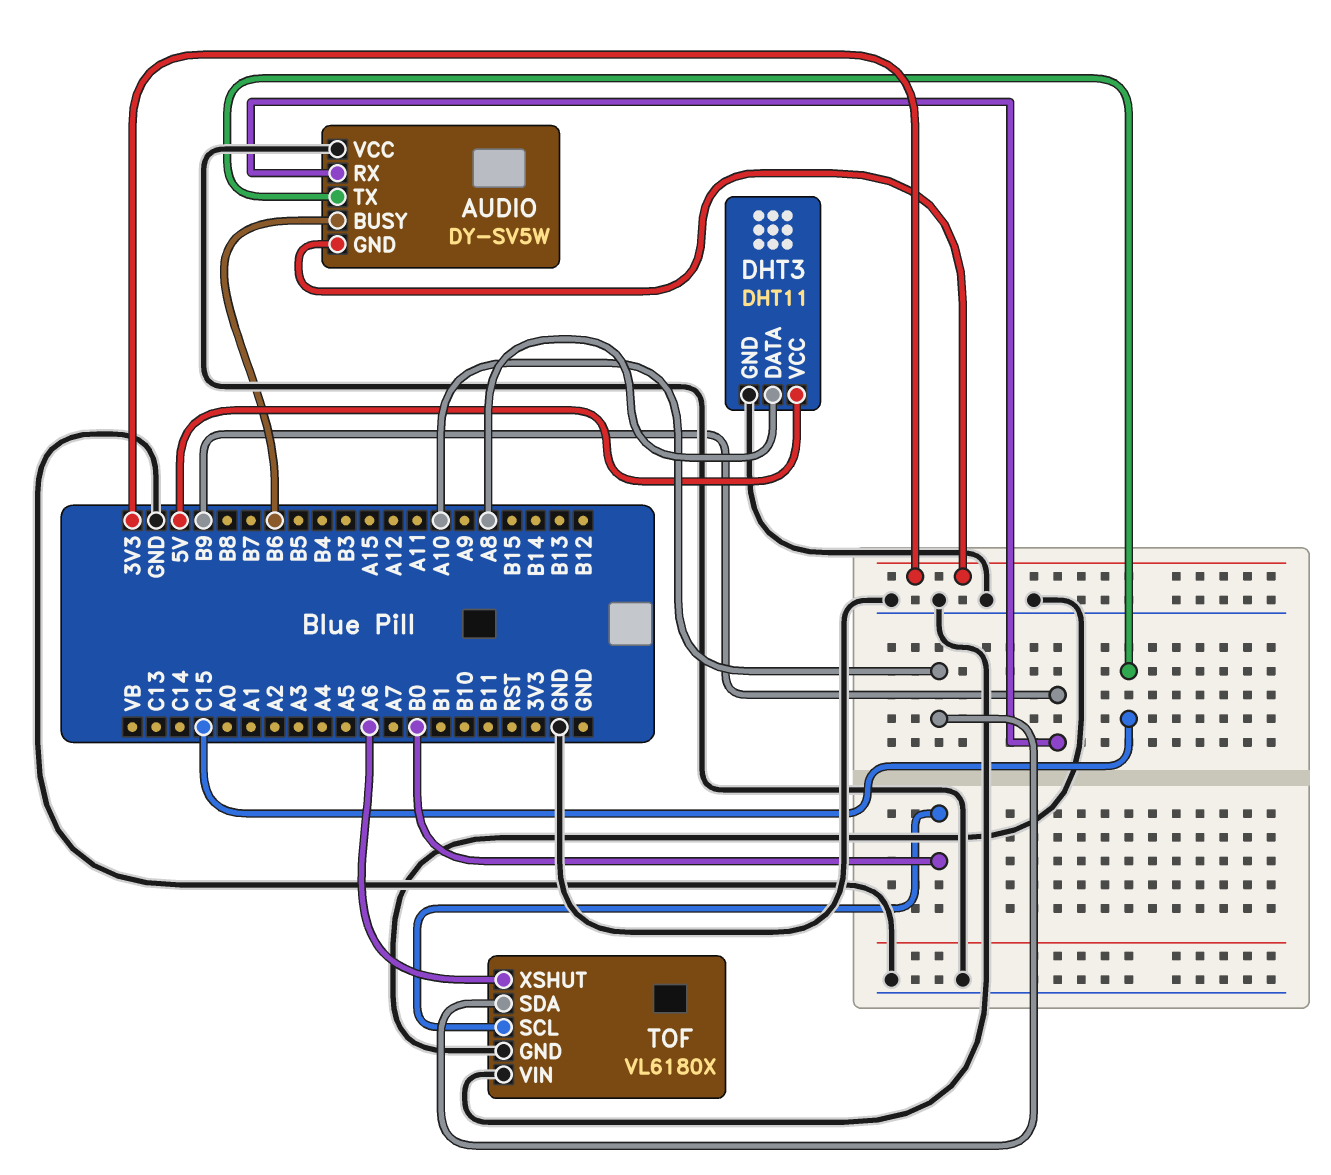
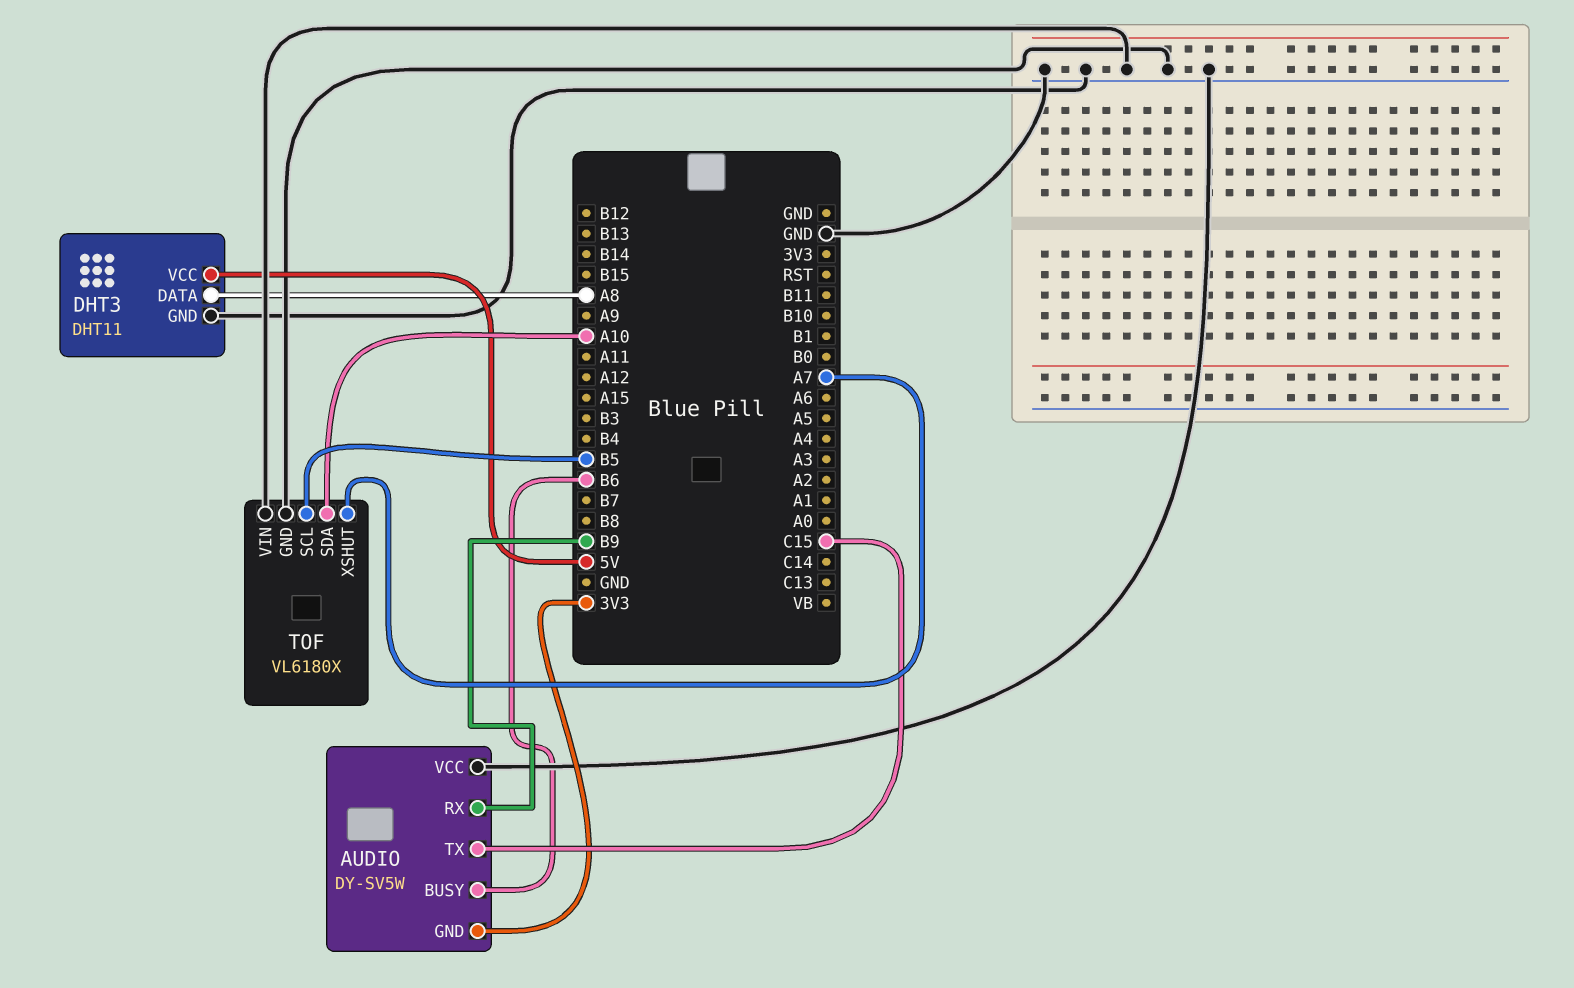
TOF pin SCL: B0 -> B5
TOF pin XSHUT: A6 -> A7

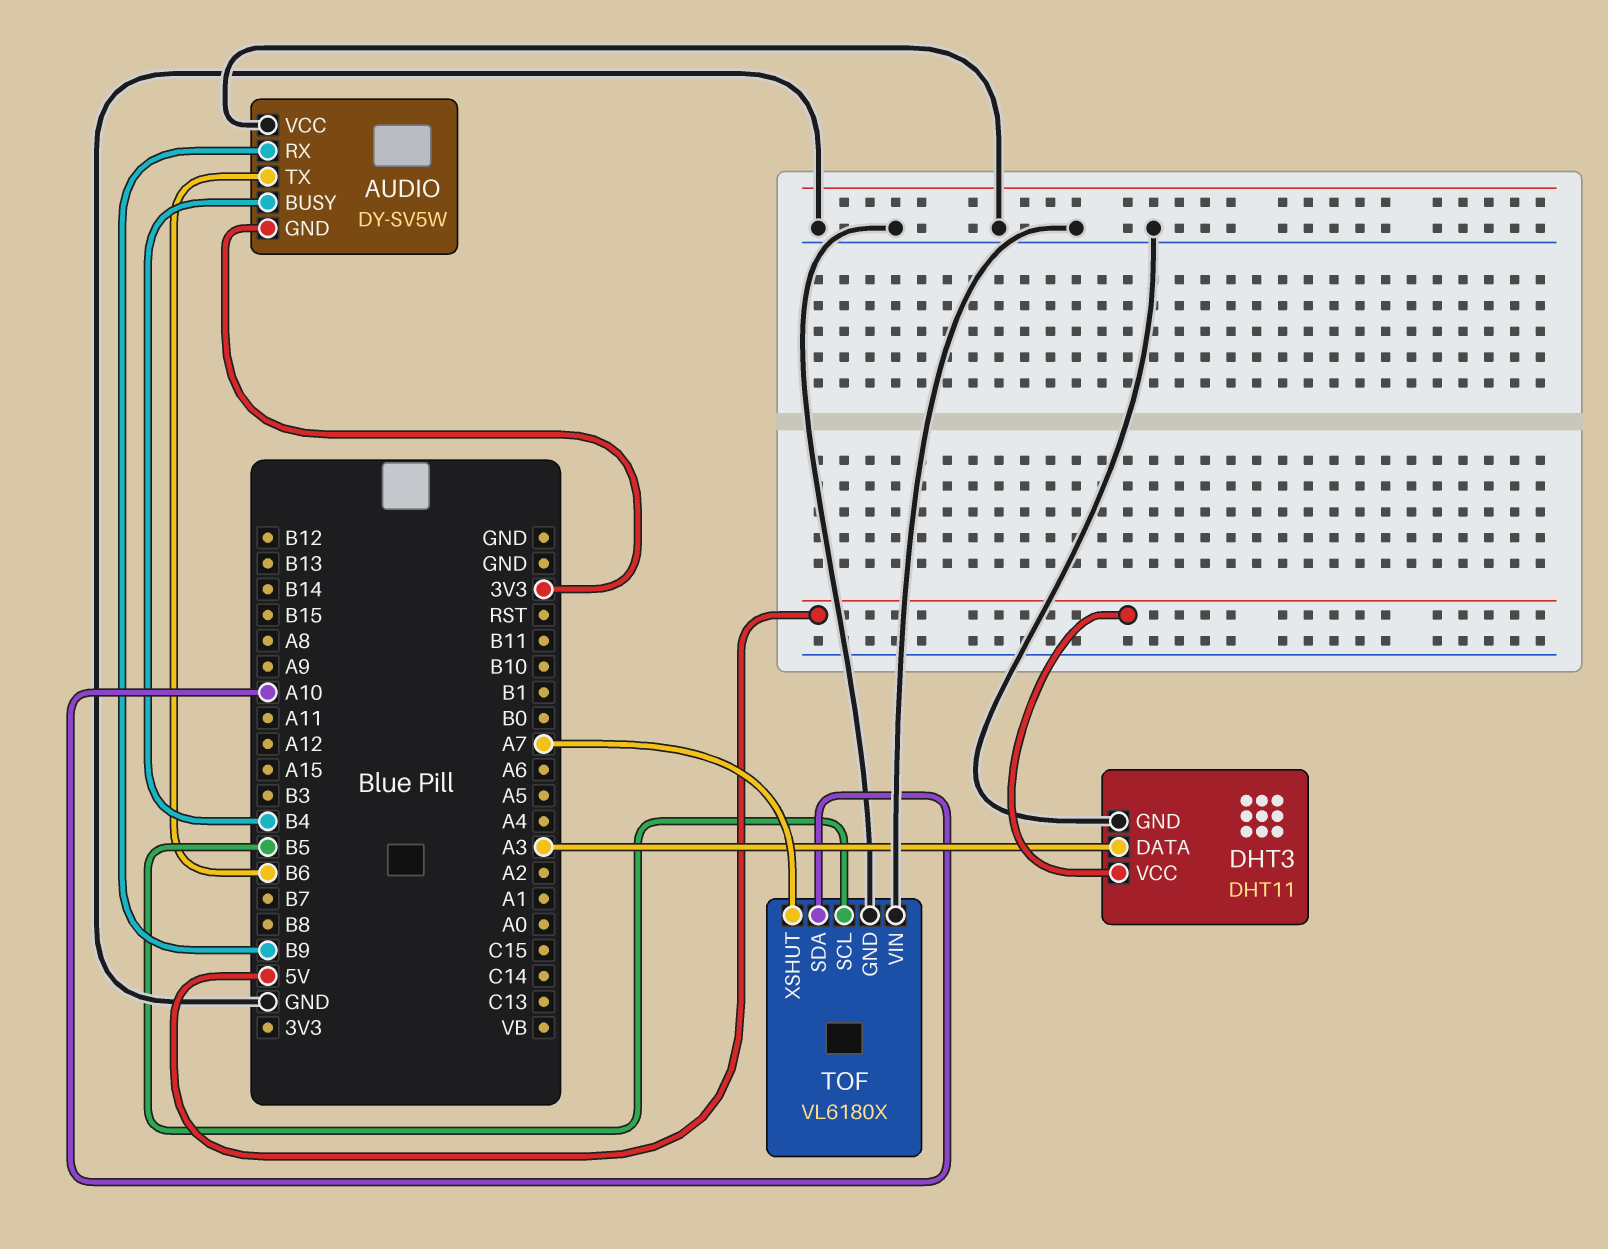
AUDIO pin BUSY: B6 -> B4
AUDIO pin TX: C15 -> B6
DHT3 pin DATA: A8 -> A3

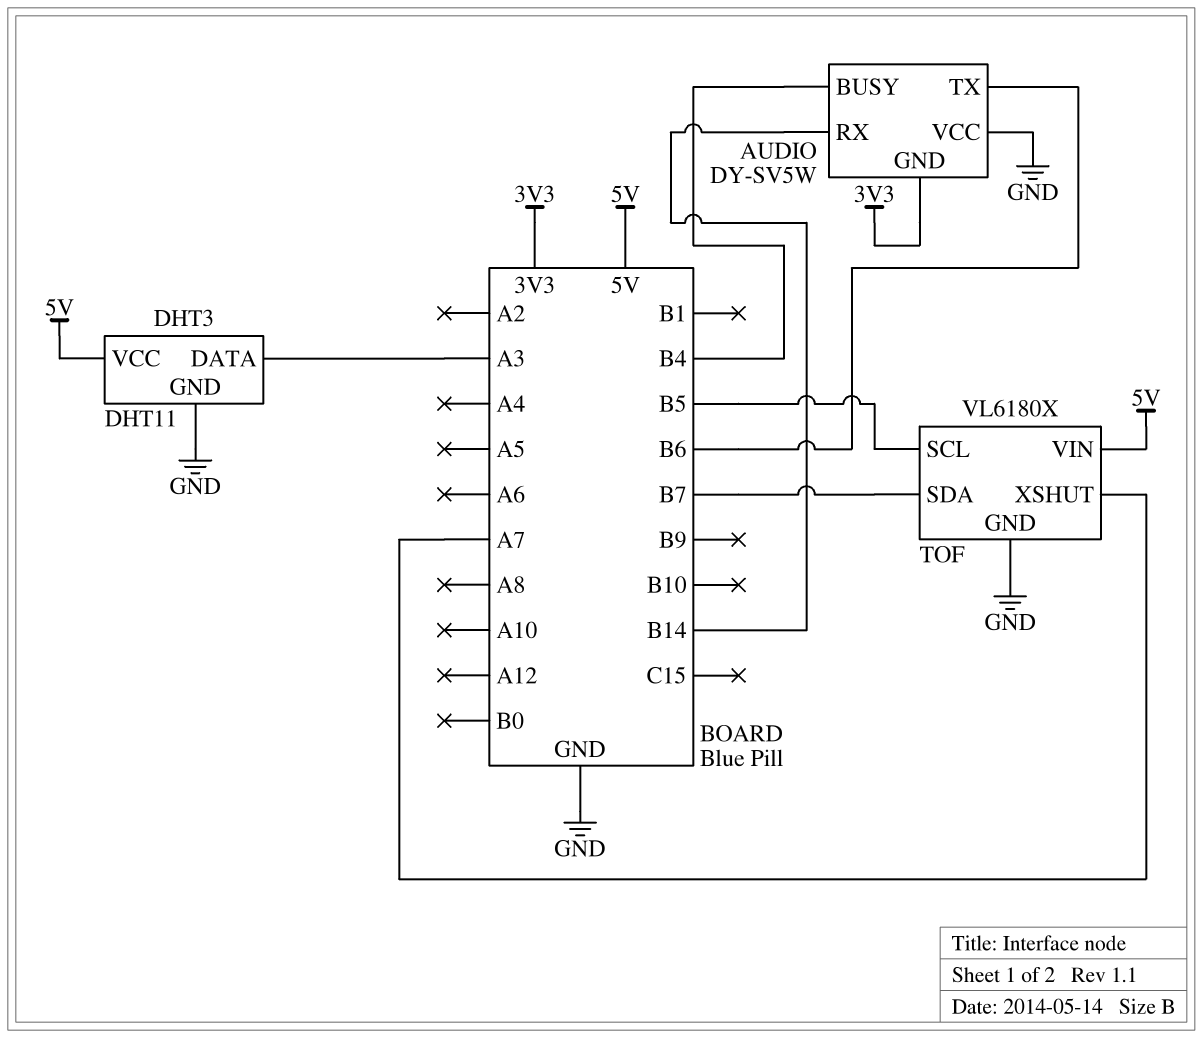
AUDIO pin RX: B9 -> B14
TOF pin SDA: A10 -> B7
TOF pin VIN: GND -> 5V

